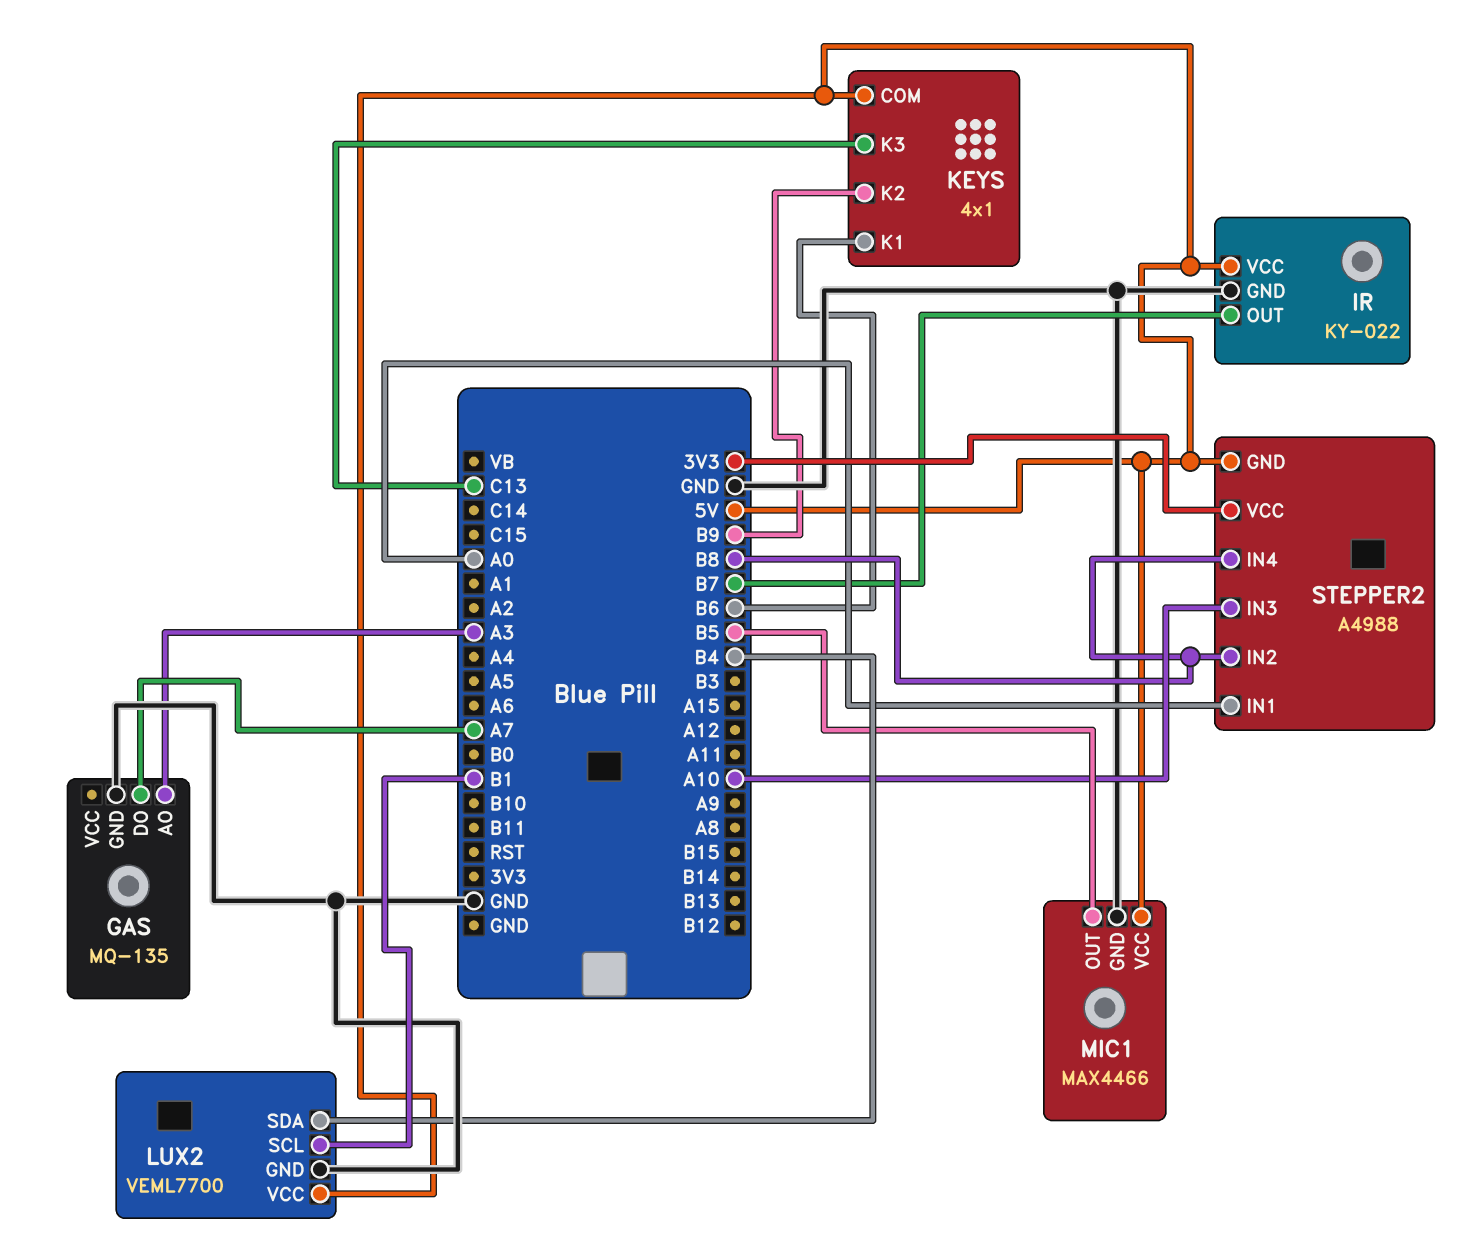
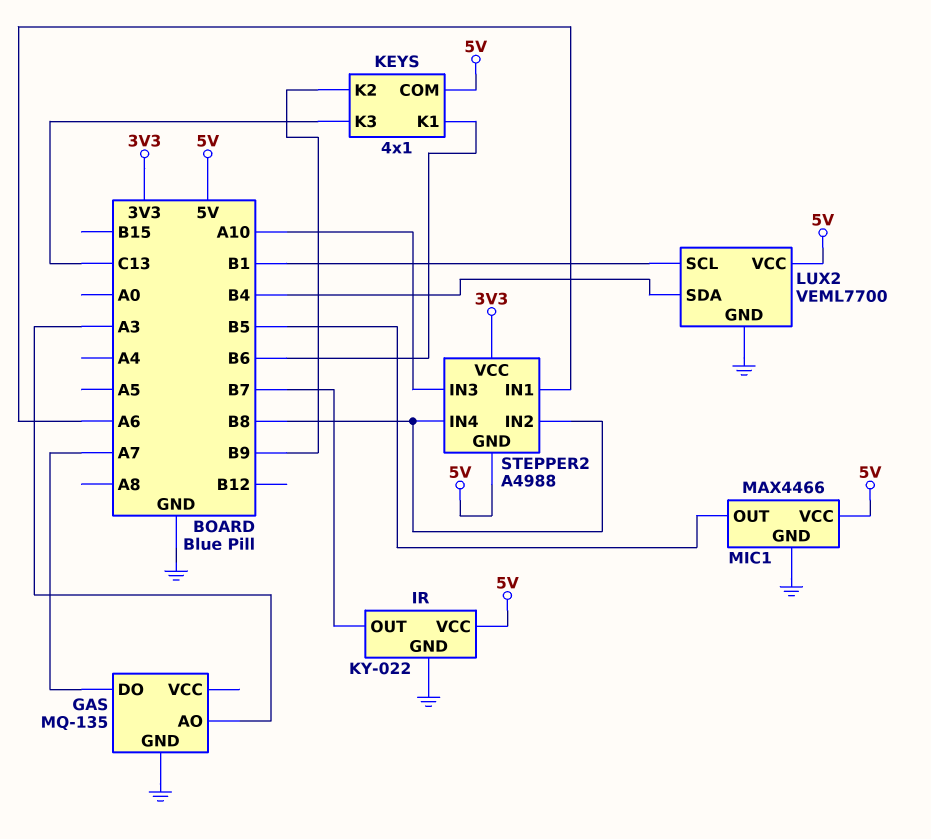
STEPPER2 pin IN1: A0 -> A6

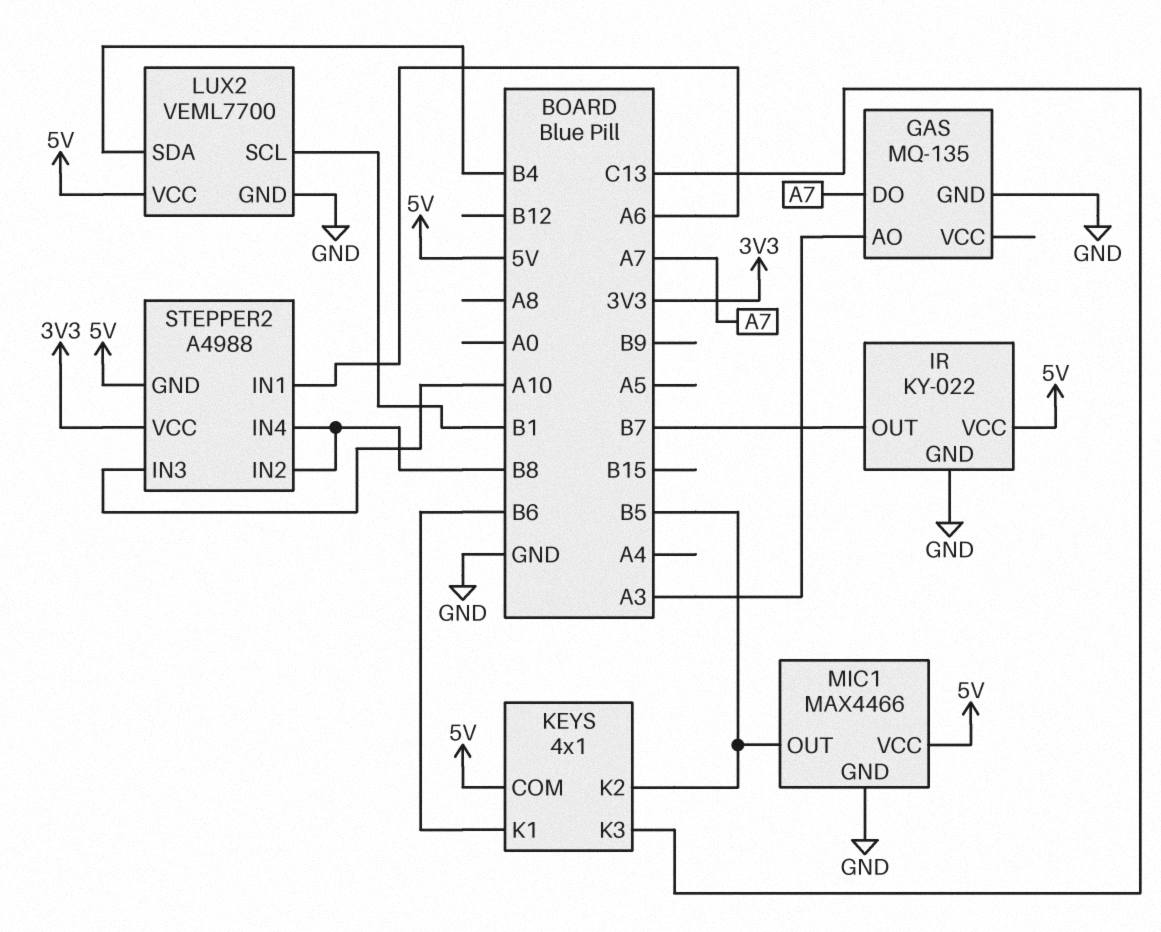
KEYS pin K2: B9 -> B5

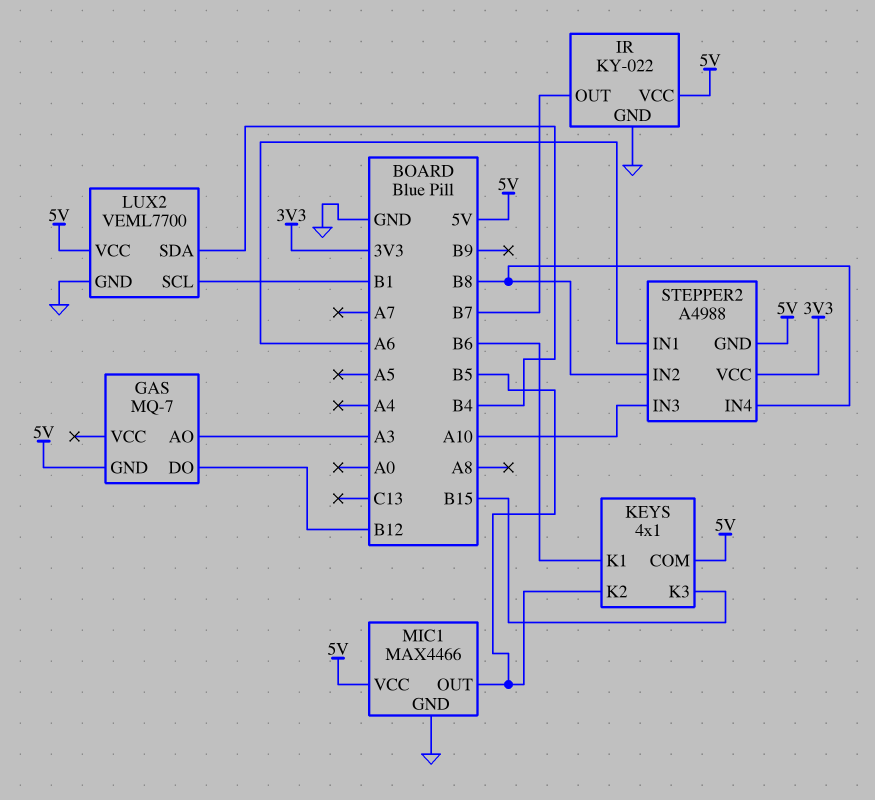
GAS: MQ-135 -> MQ-7
GAS pin DO: A7 -> B12
GAS pin GND: GND -> 5V
KEYS pin K3: C13 -> B15

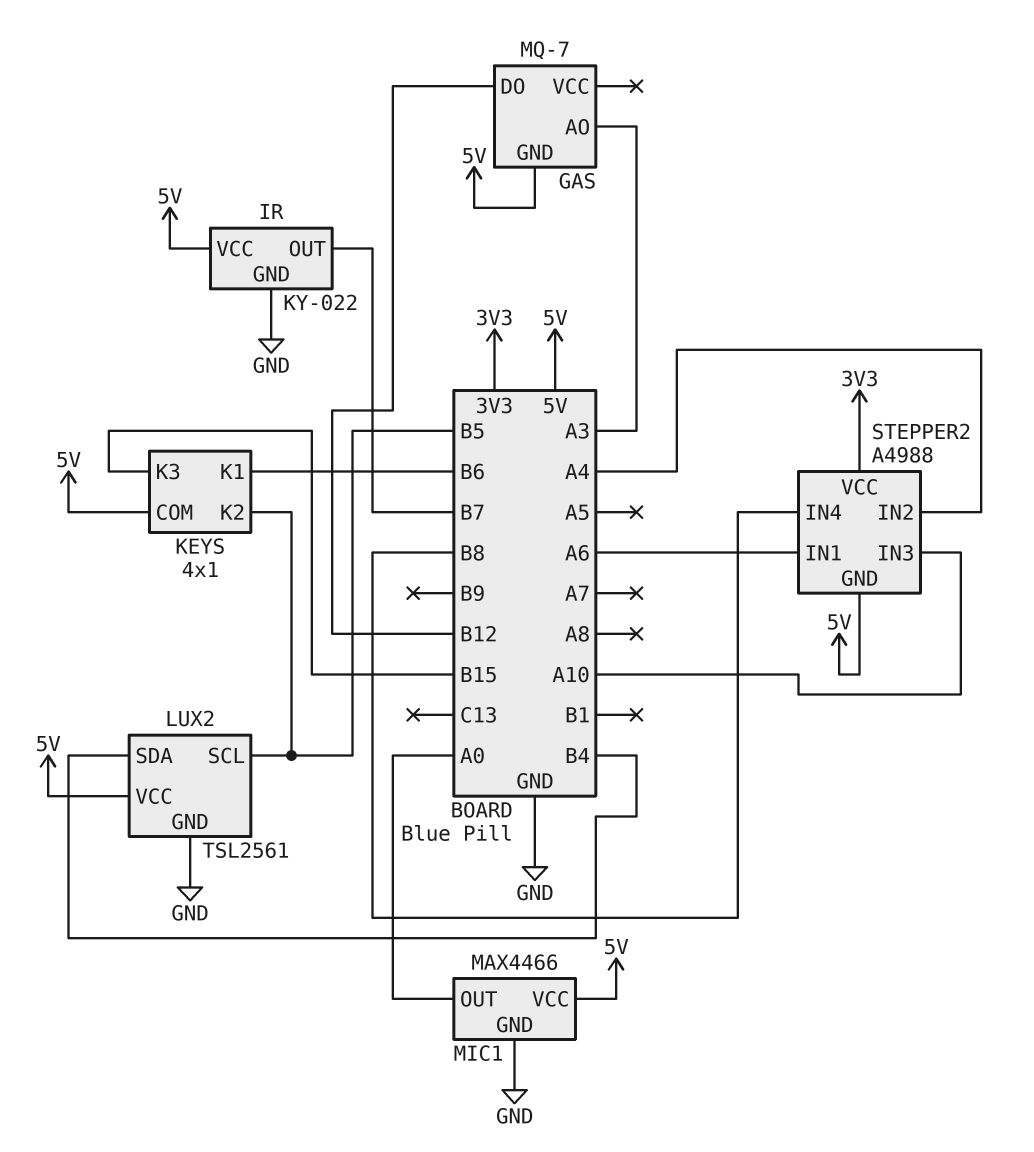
LUX2: VEML7700 -> TSL2561
LUX2 pin SCL: B1 -> B5
MIC1 pin OUT: B5 -> A0
STEPPER2 pin IN2: B8 -> A4

